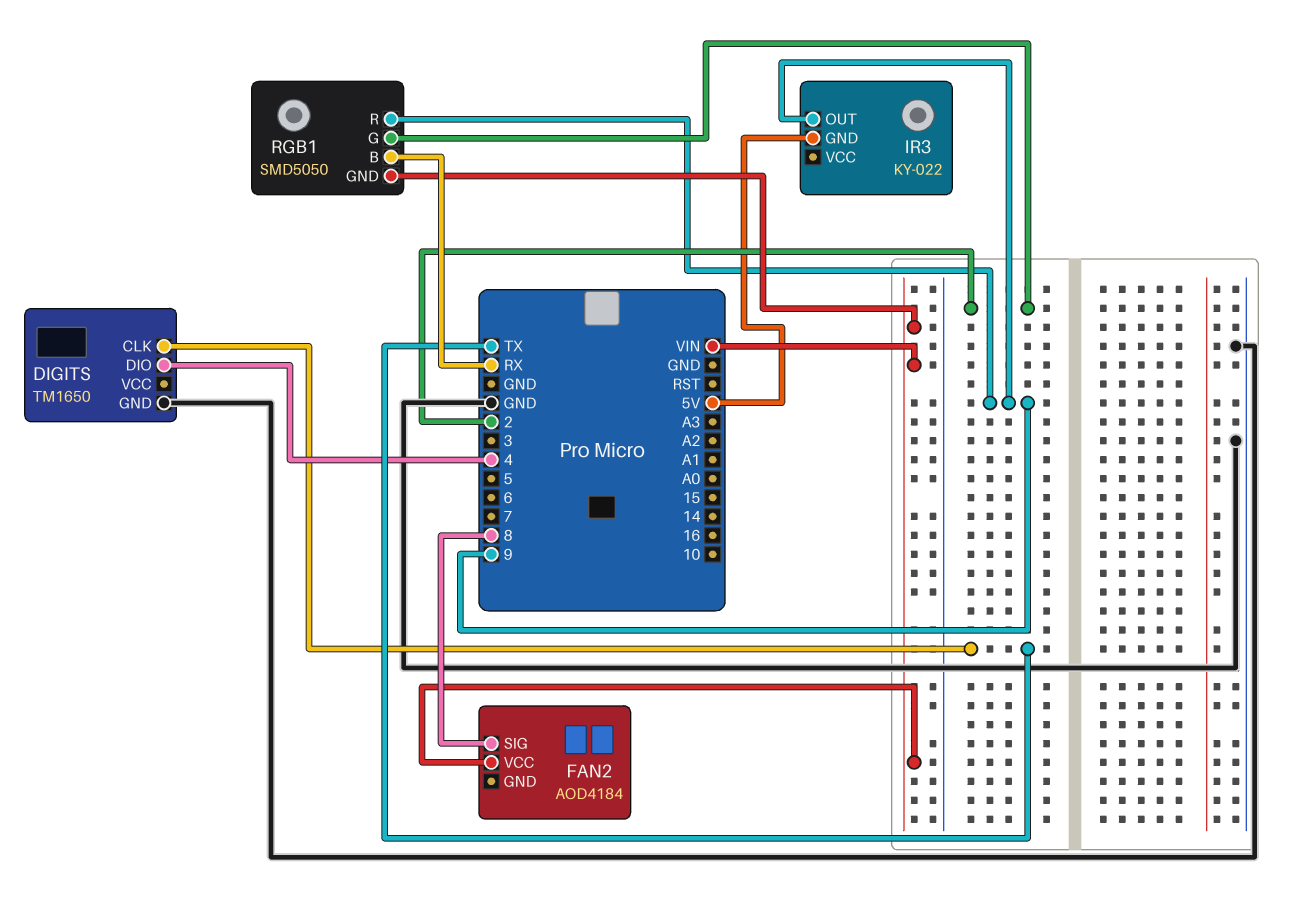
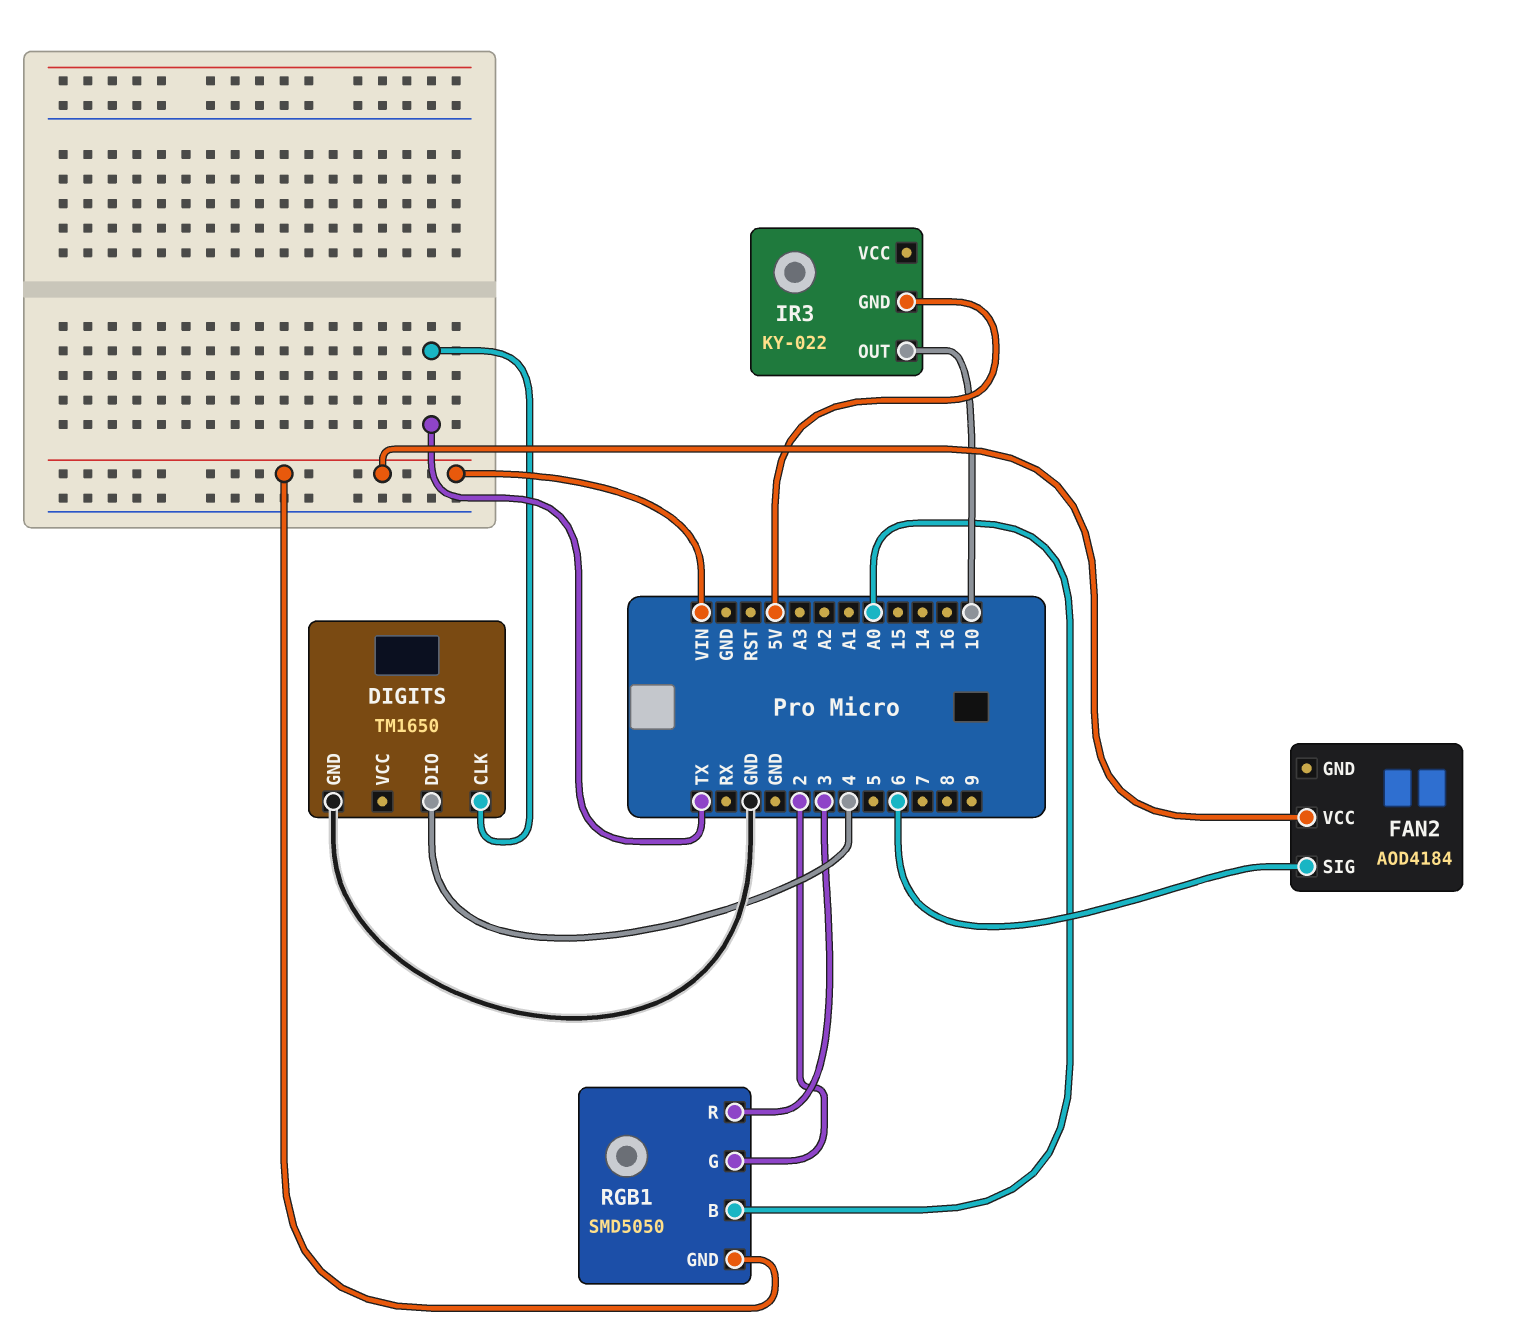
FAN2 pin SIG: 8 -> 6
IR3 pin OUT: 9 -> 10
RGB1 pin B: RX -> A0
RGB1 pin R: 9 -> 3

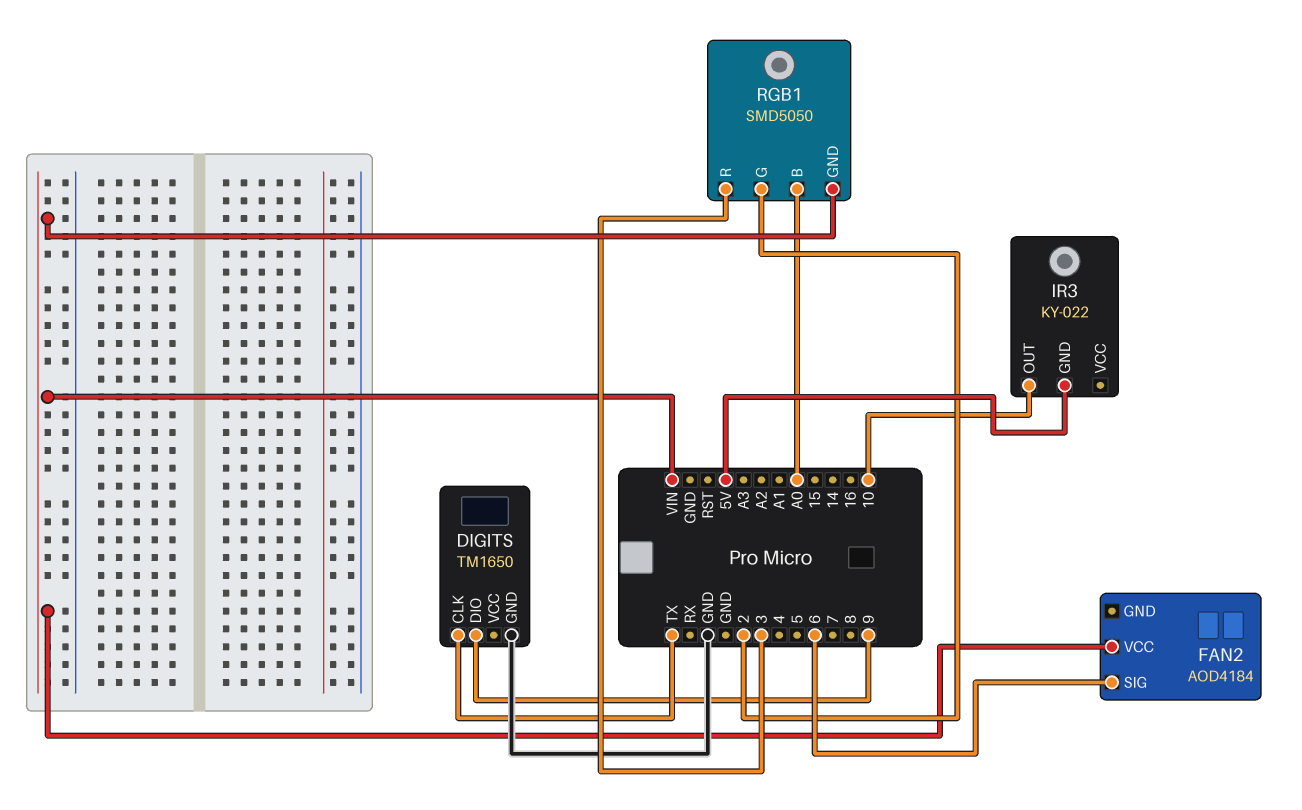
DIGITS pin DIO: 4 -> 9

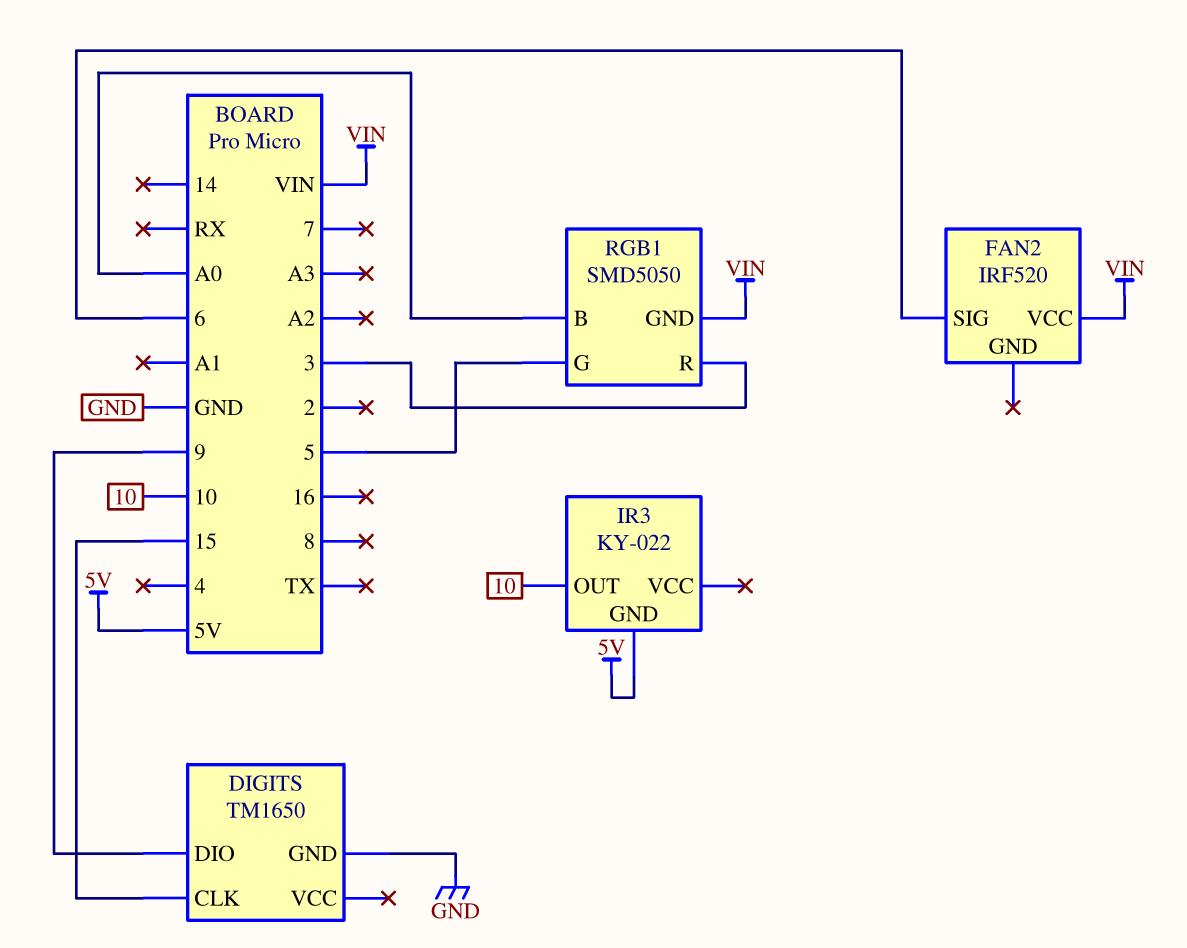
DIGITS pin CLK: TX -> 15
FAN2: AOD4184 -> IRF520
RGB1 pin G: 2 -> 5

